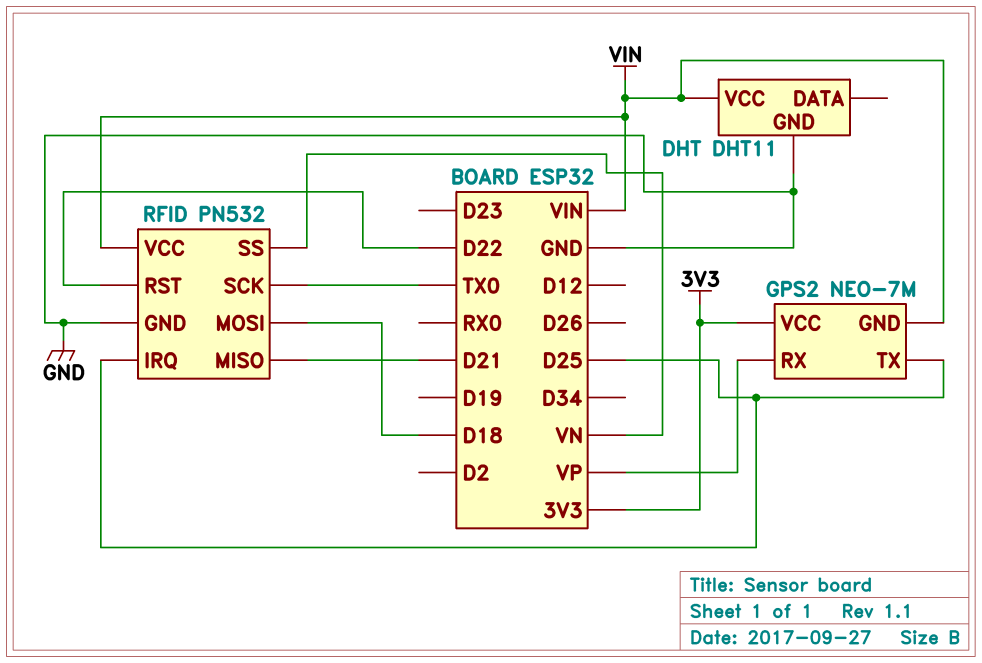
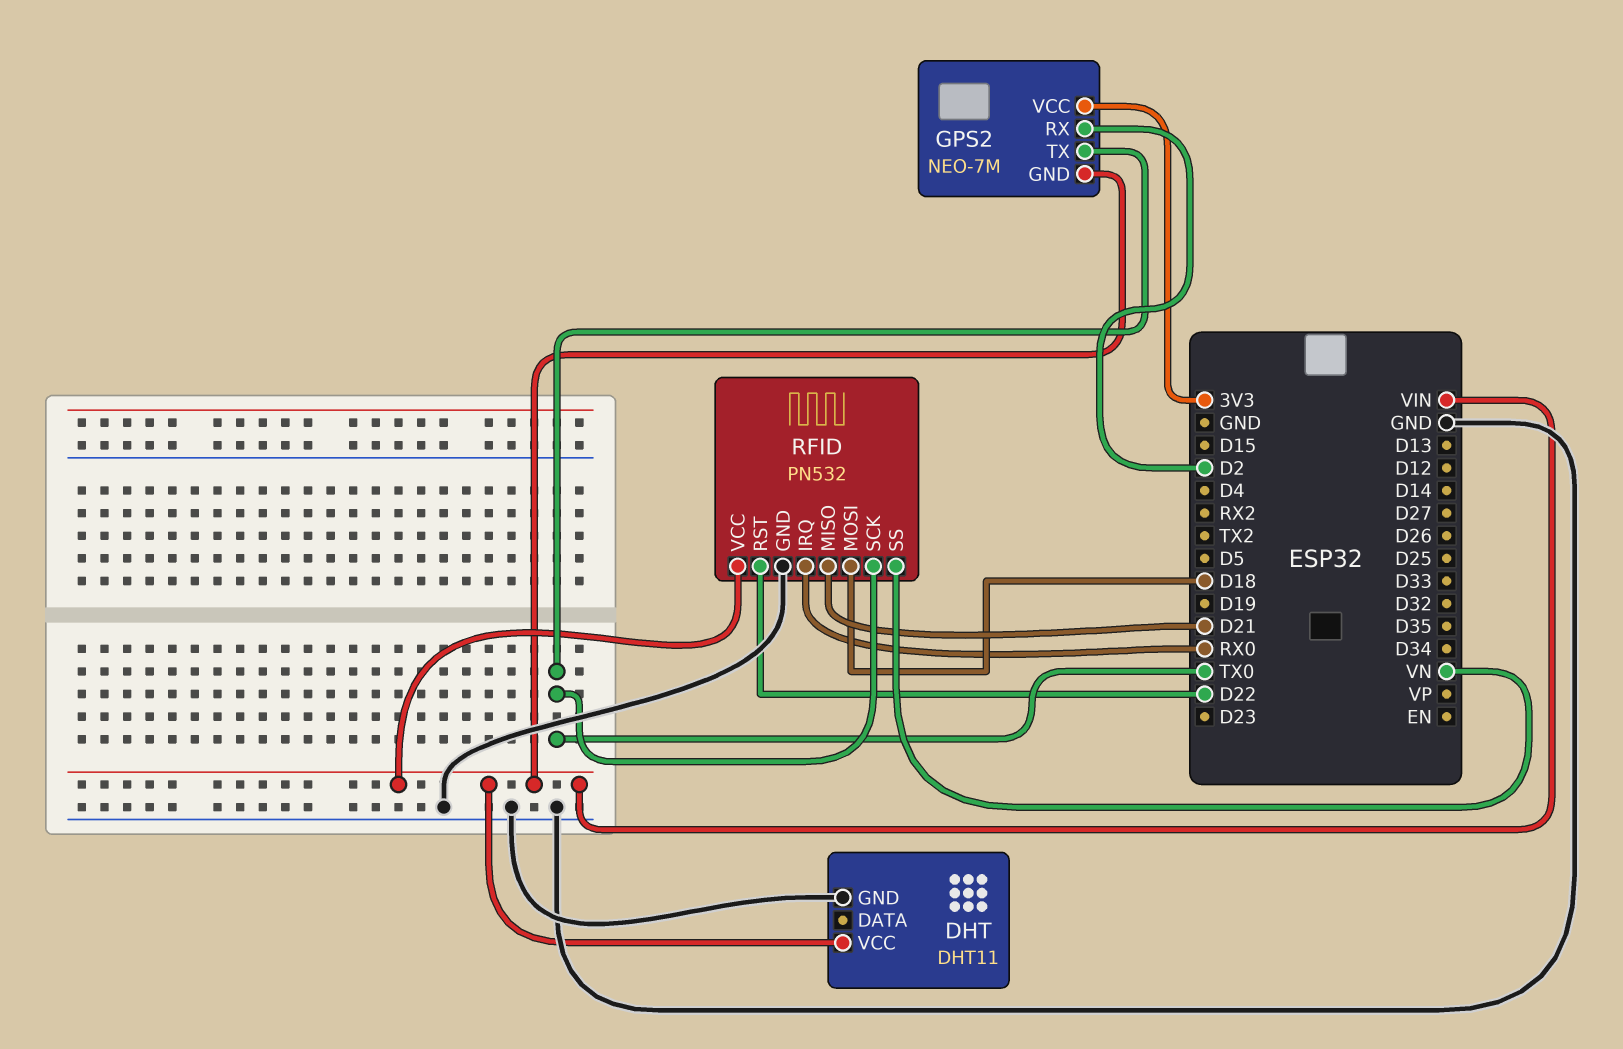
GPS2 pin RX: VP -> D2
GPS2 pin TX: D25 -> TX0
RFID pin IRQ: D25 -> RX0

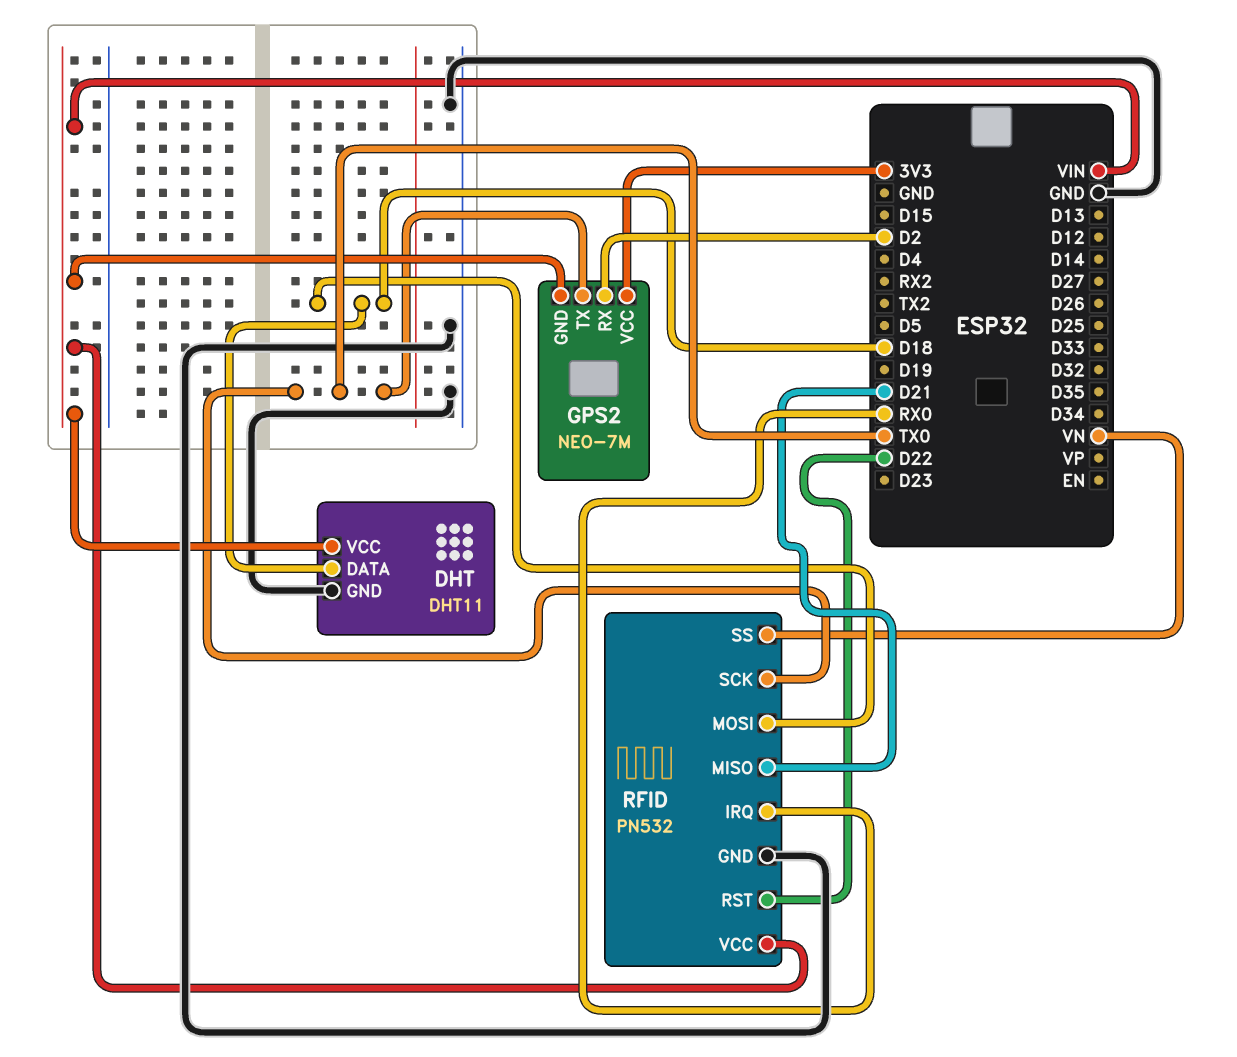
DHT pin DATA: none -> D18

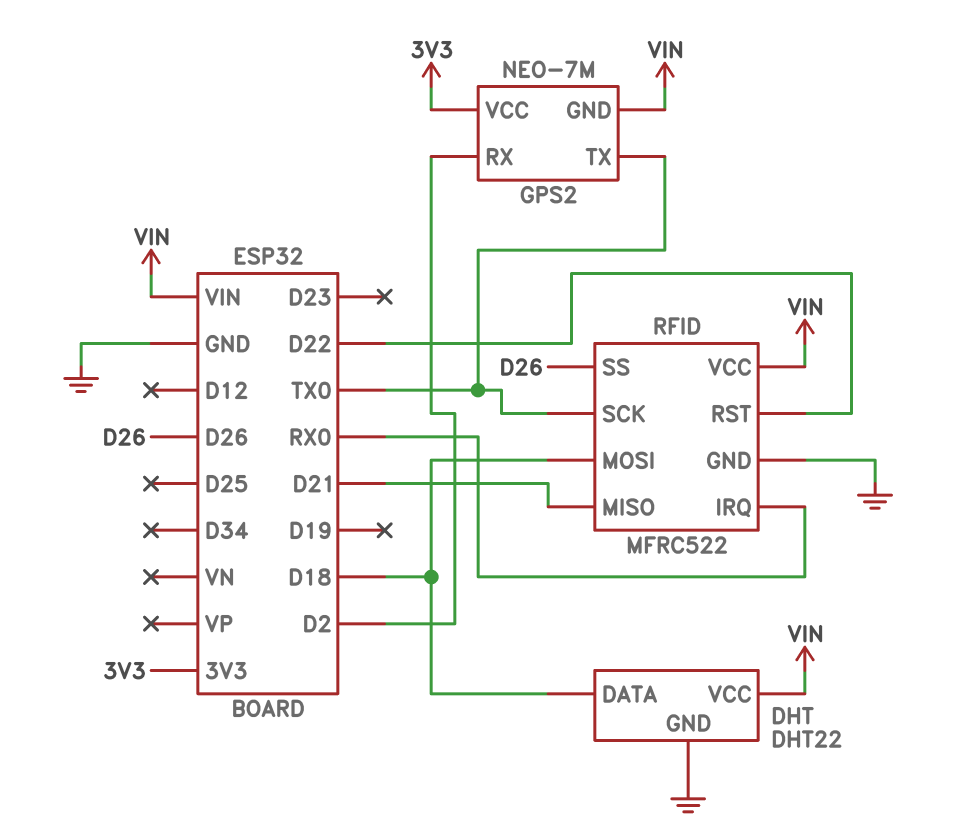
DHT: DHT11 -> DHT22
RFID: PN532 -> MFRC522
RFID pin SS: VN -> D26

